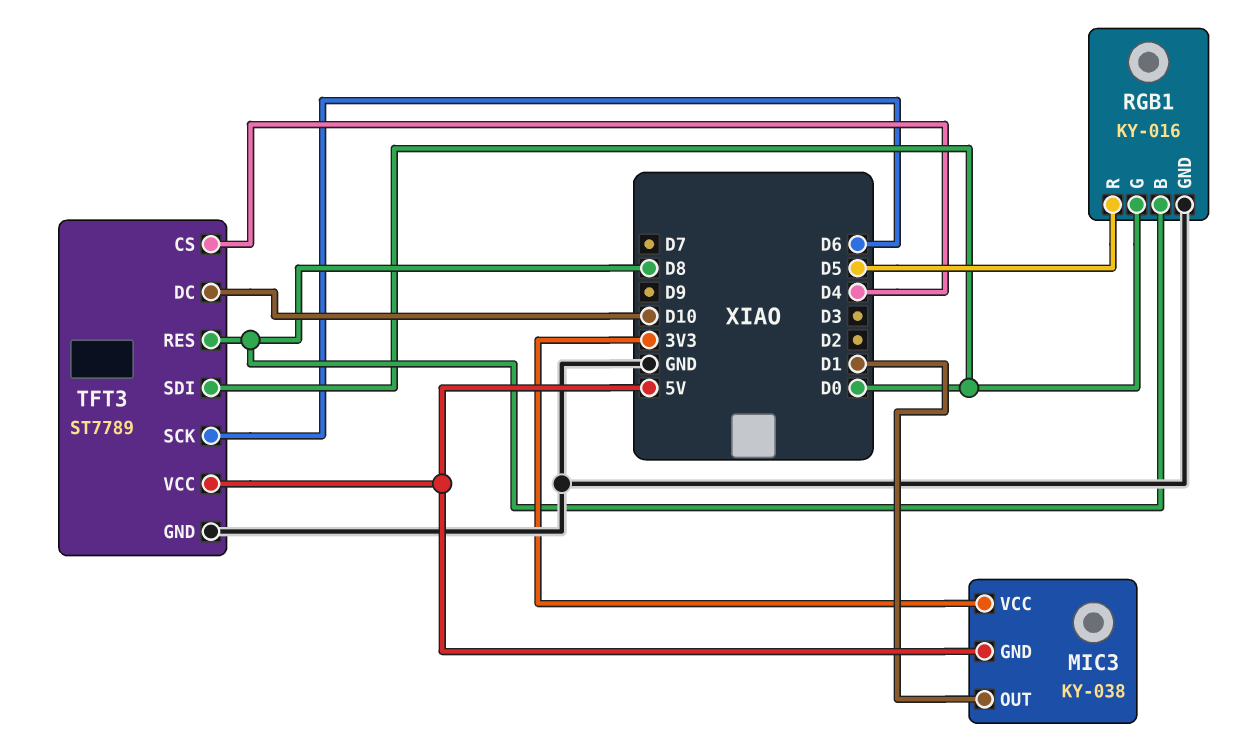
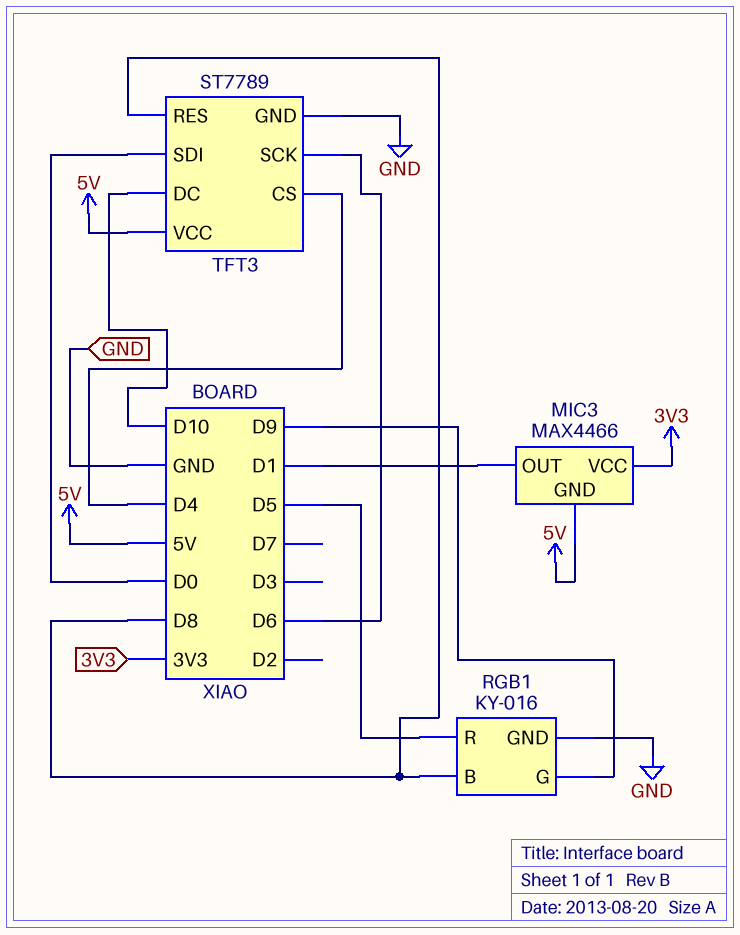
MIC3: KY-038 -> MAX4466
RGB1 pin G: D0 -> D9

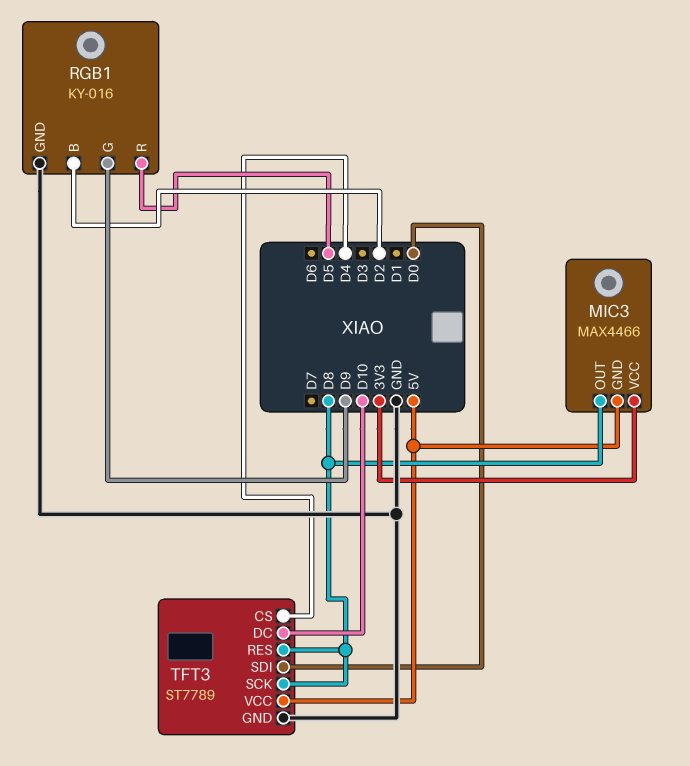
MIC3 pin OUT: D1 -> D8
RGB1 pin B: D8 -> D2
TFT3 pin SCK: D6 -> D8

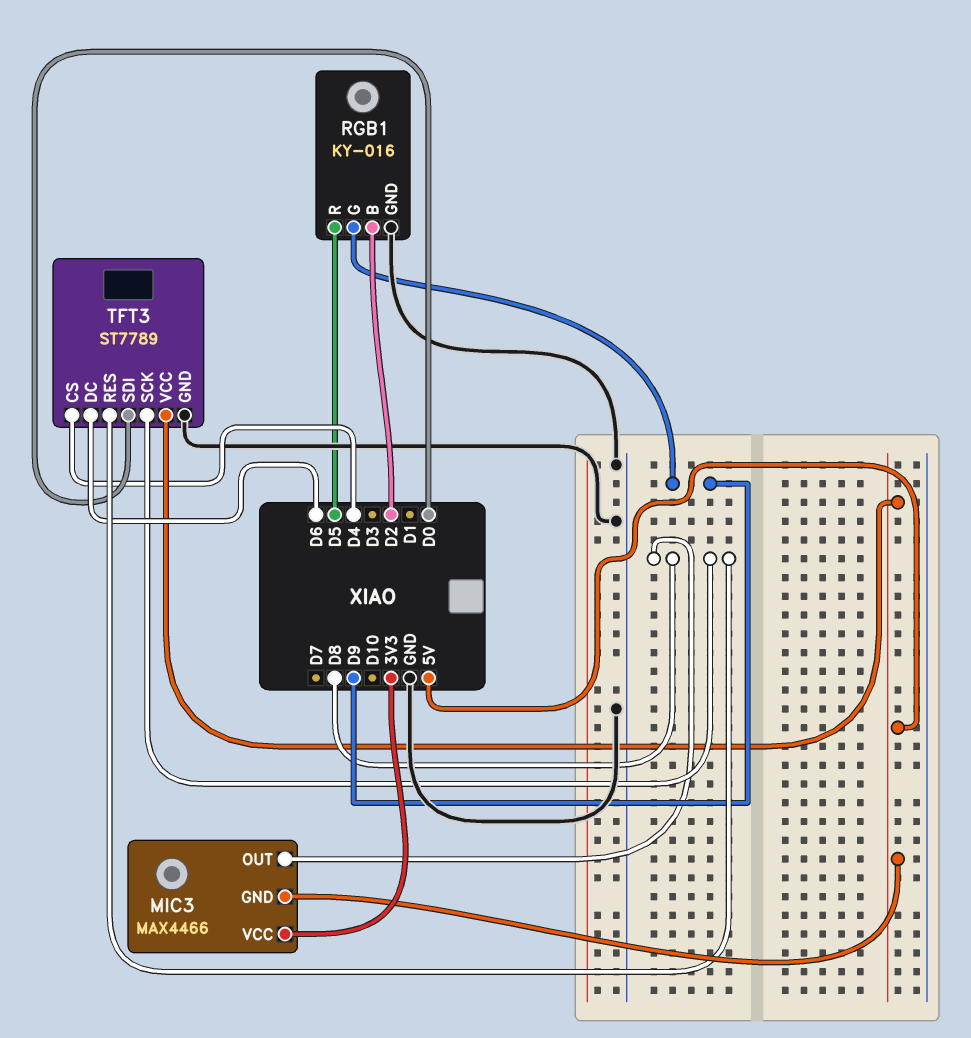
TFT3 pin DC: D10 -> D6

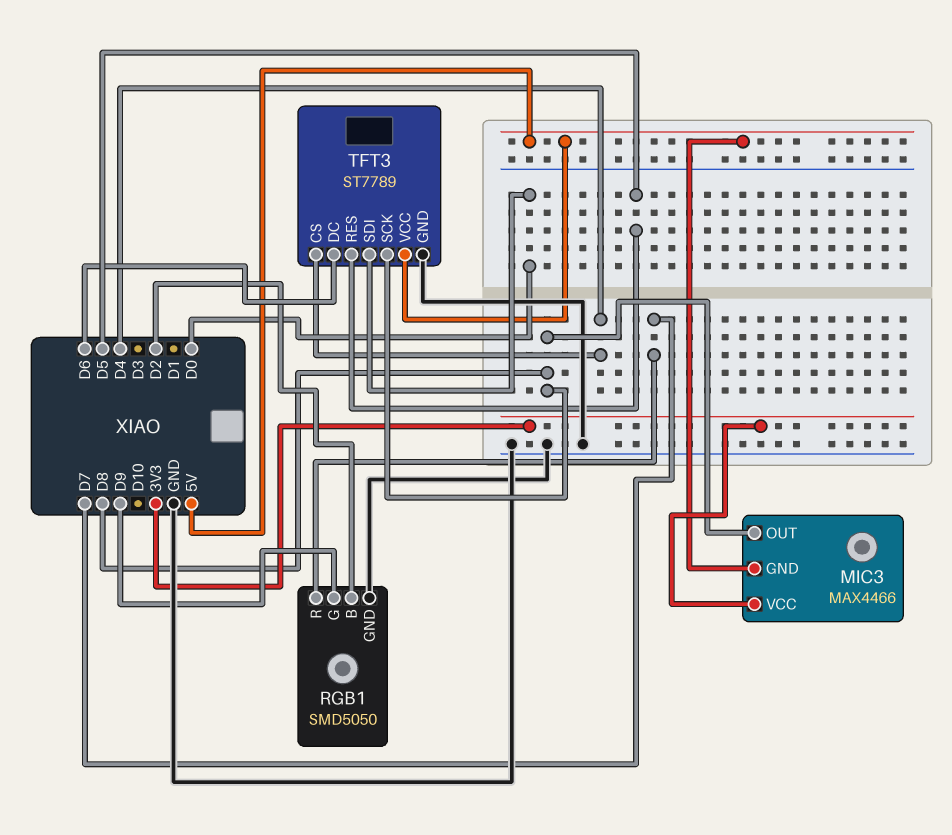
RGB1: KY-016 -> SMD5050
RGB1 pin R: D5 -> D7
TFT3 pin RES: D8 -> D5

